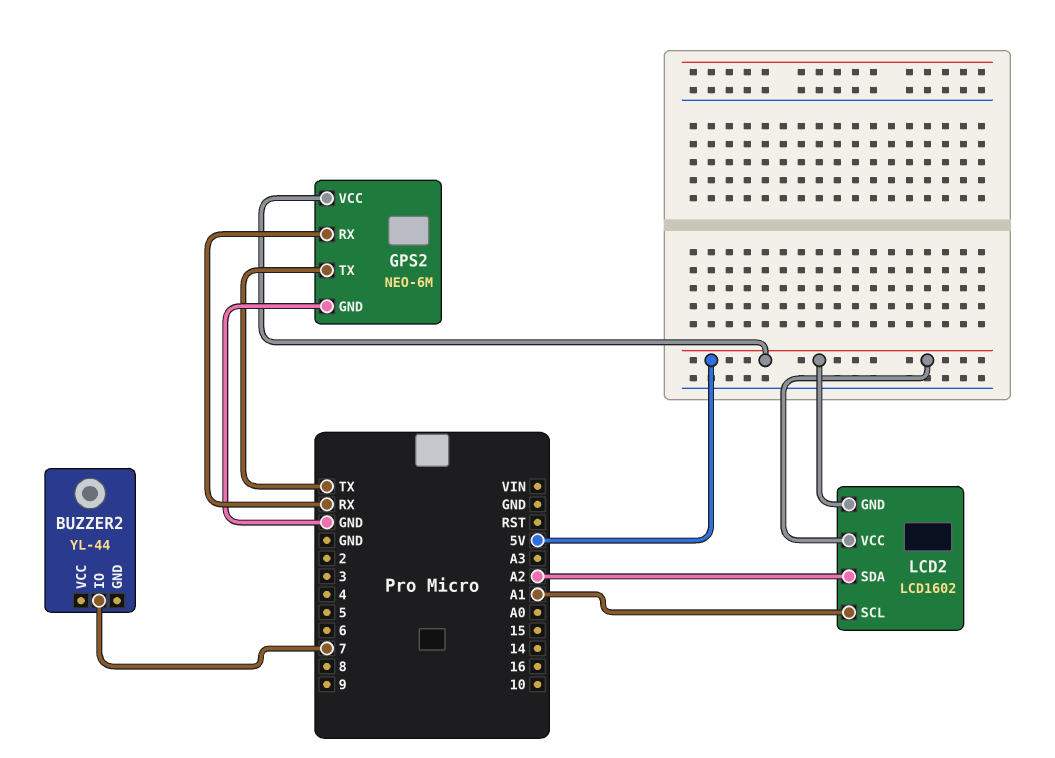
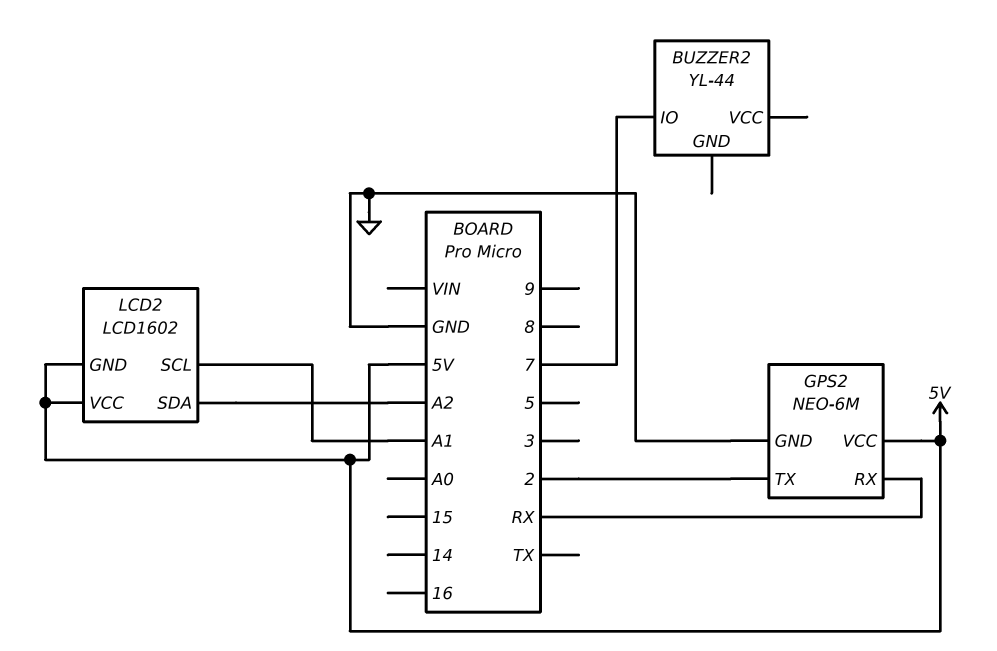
GPS2 pin TX: TX -> 2

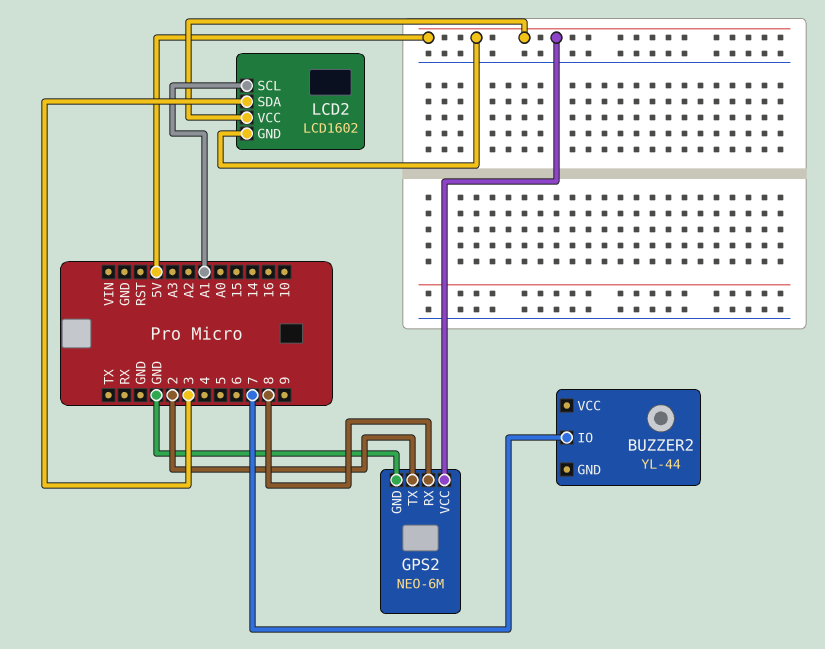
GPS2 pin RX: RX -> 8
LCD2 pin SDA: A2 -> 3

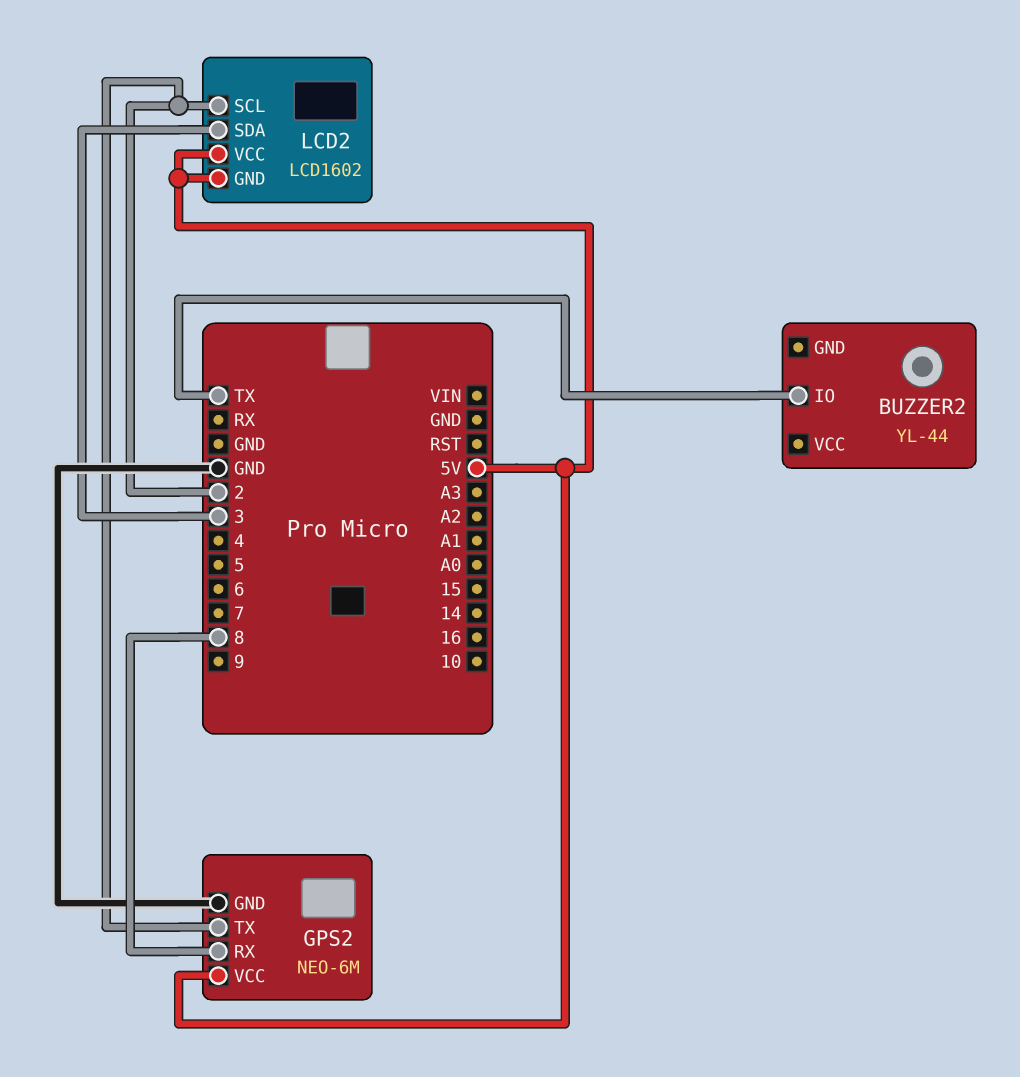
BUZZER2 pin IO: 7 -> TX
LCD2 pin SCL: A1 -> 2

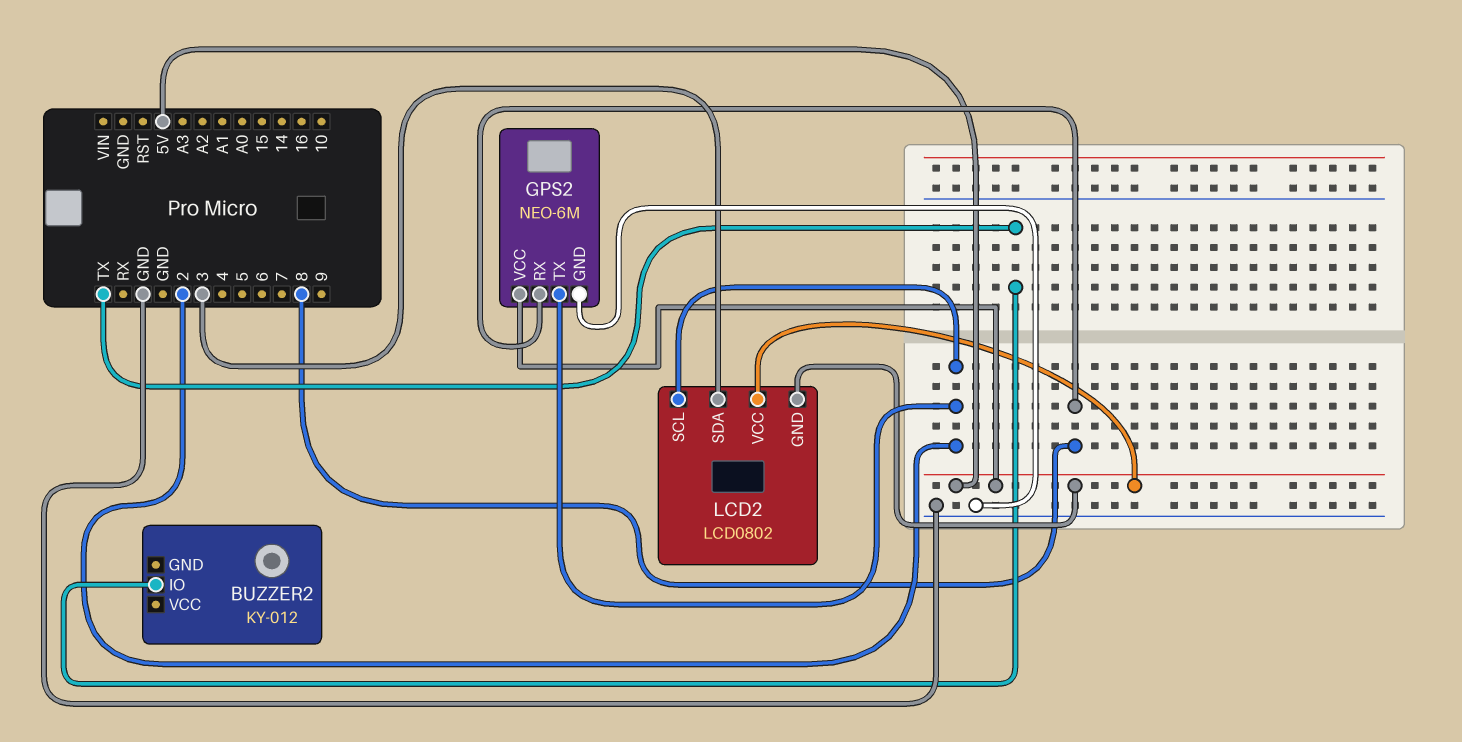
BUZZER2: YL-44 -> KY-012
LCD2: LCD1602 -> LCD0802

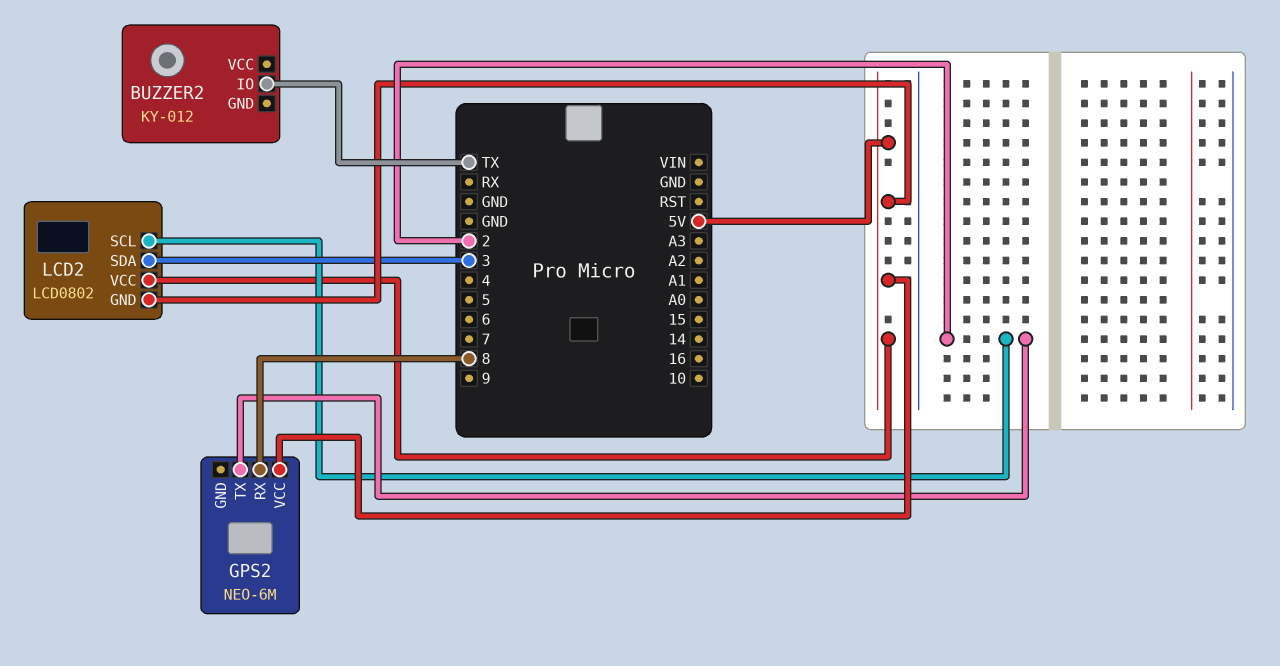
GPS2 pin GND: GND -> none

